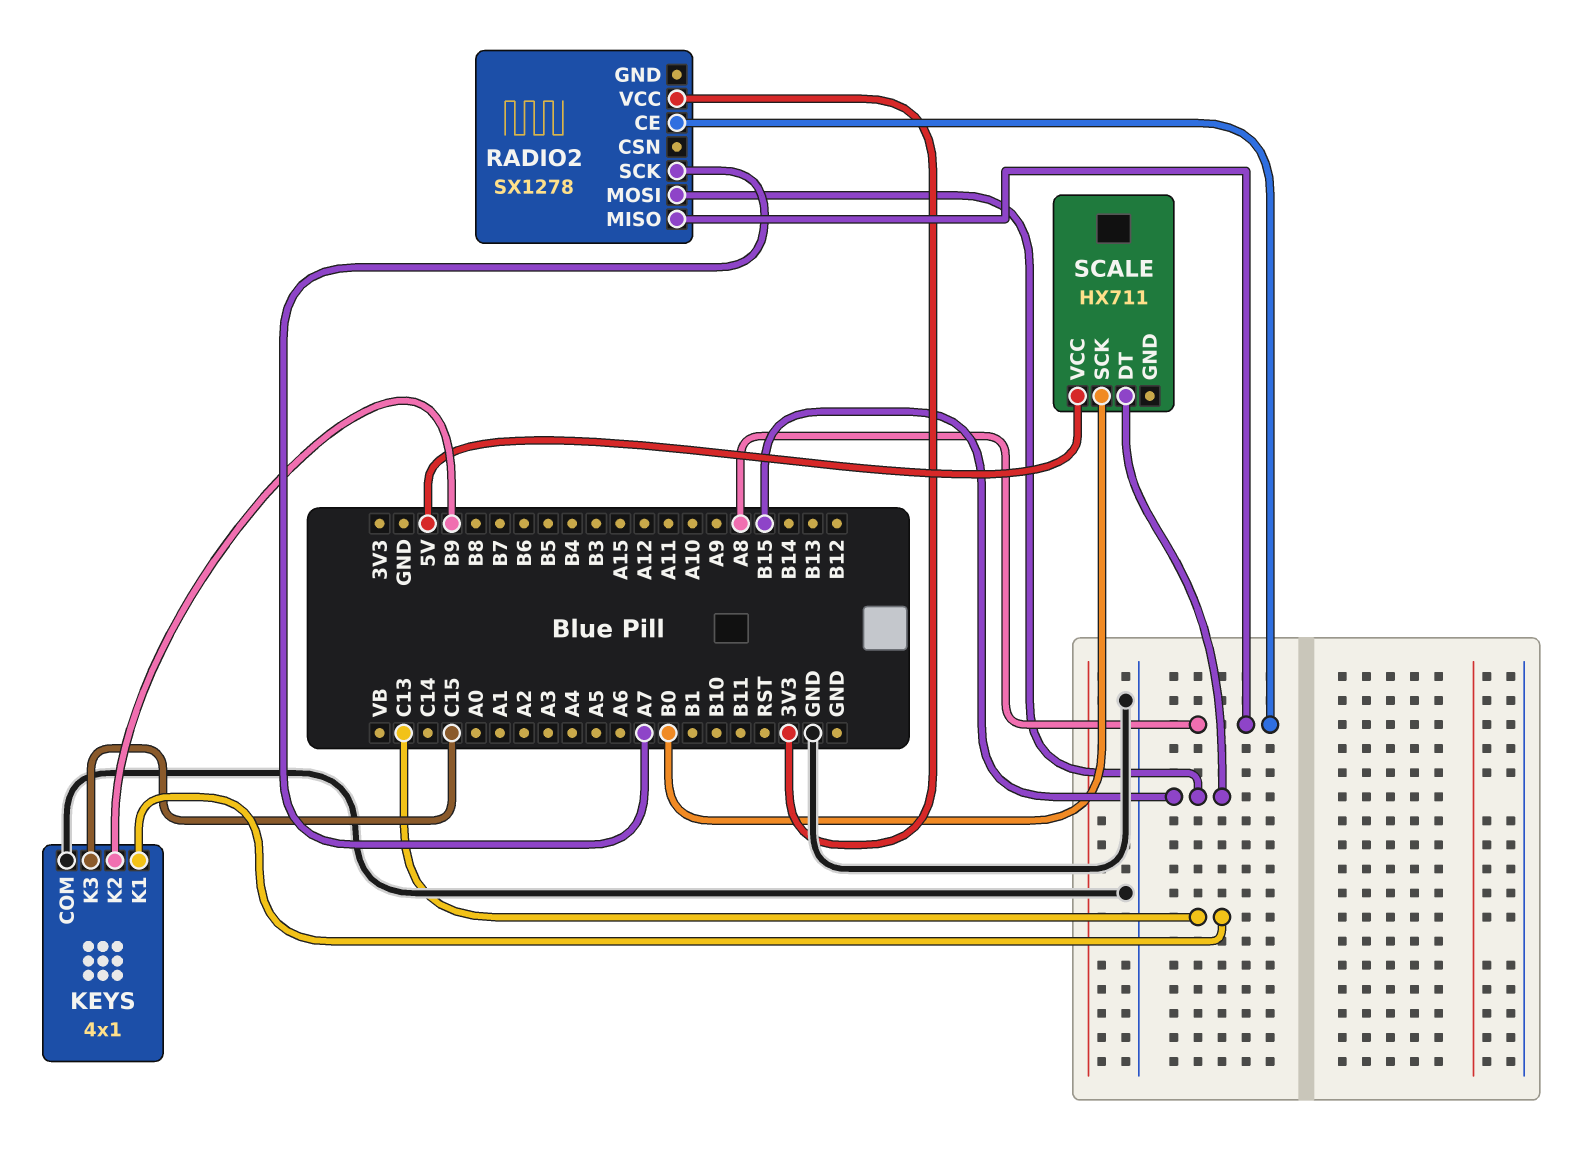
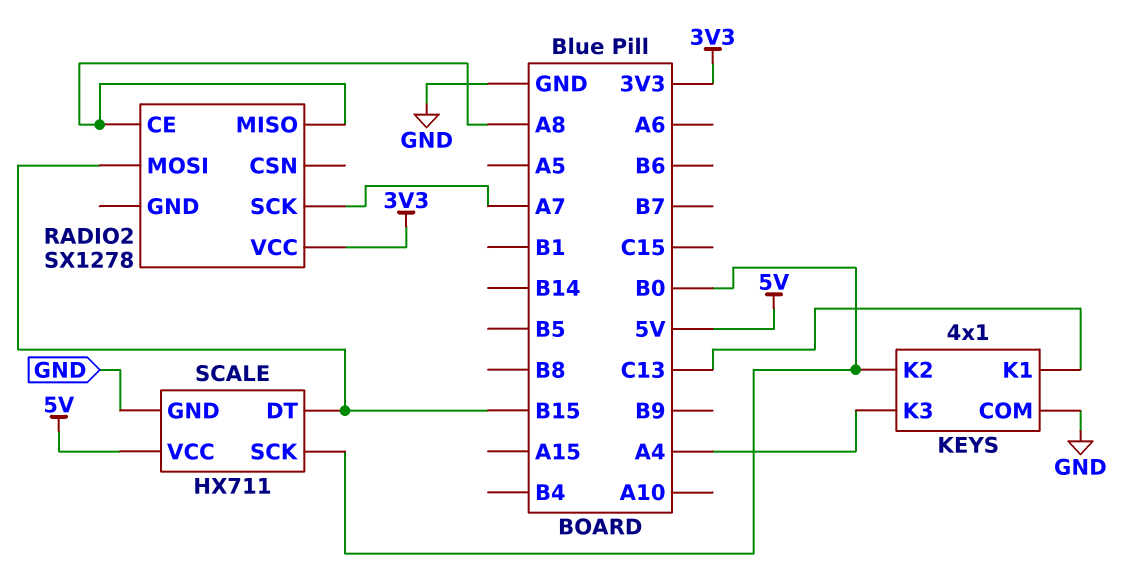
KEYS pin K2: B9 -> B0
KEYS pin K3: C15 -> A4
SCALE pin GND: none -> GND

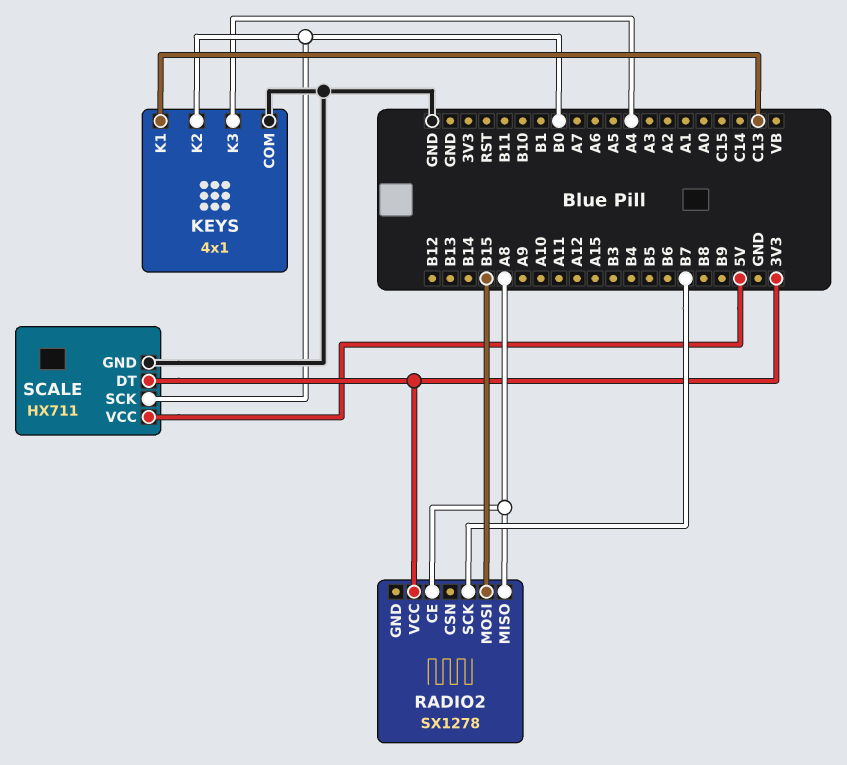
RADIO2 pin SCK: A7 -> B7
SCALE pin DT: B15 -> 3V3

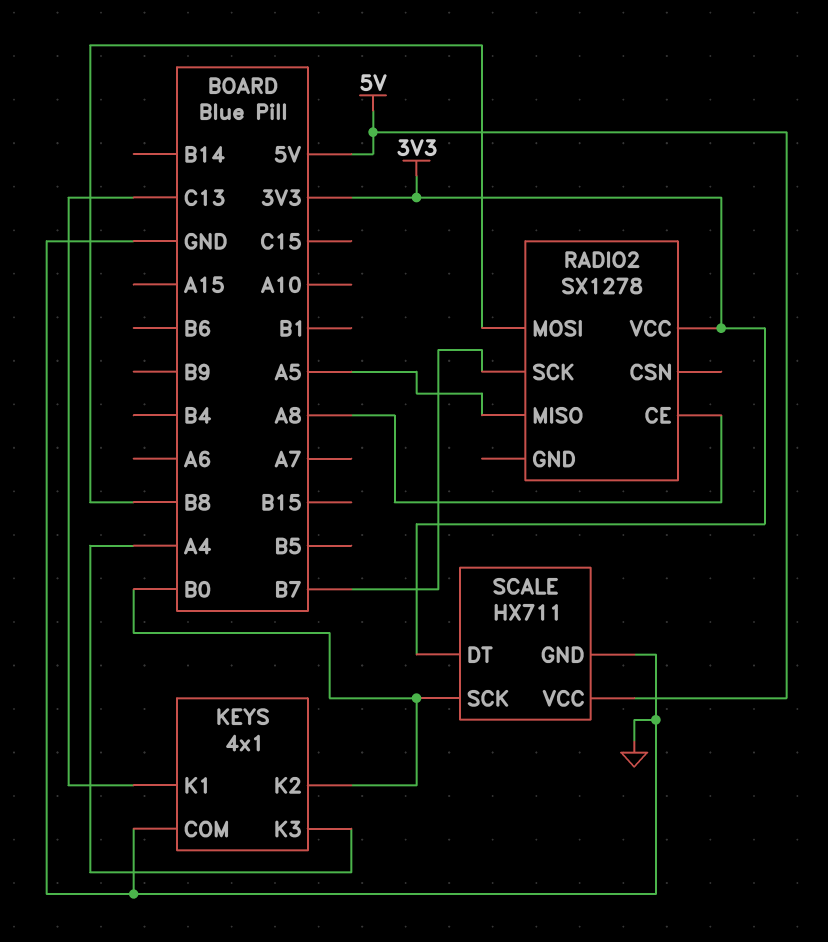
RADIO2 pin MISO: A8 -> A5
RADIO2 pin MOSI: B15 -> B8

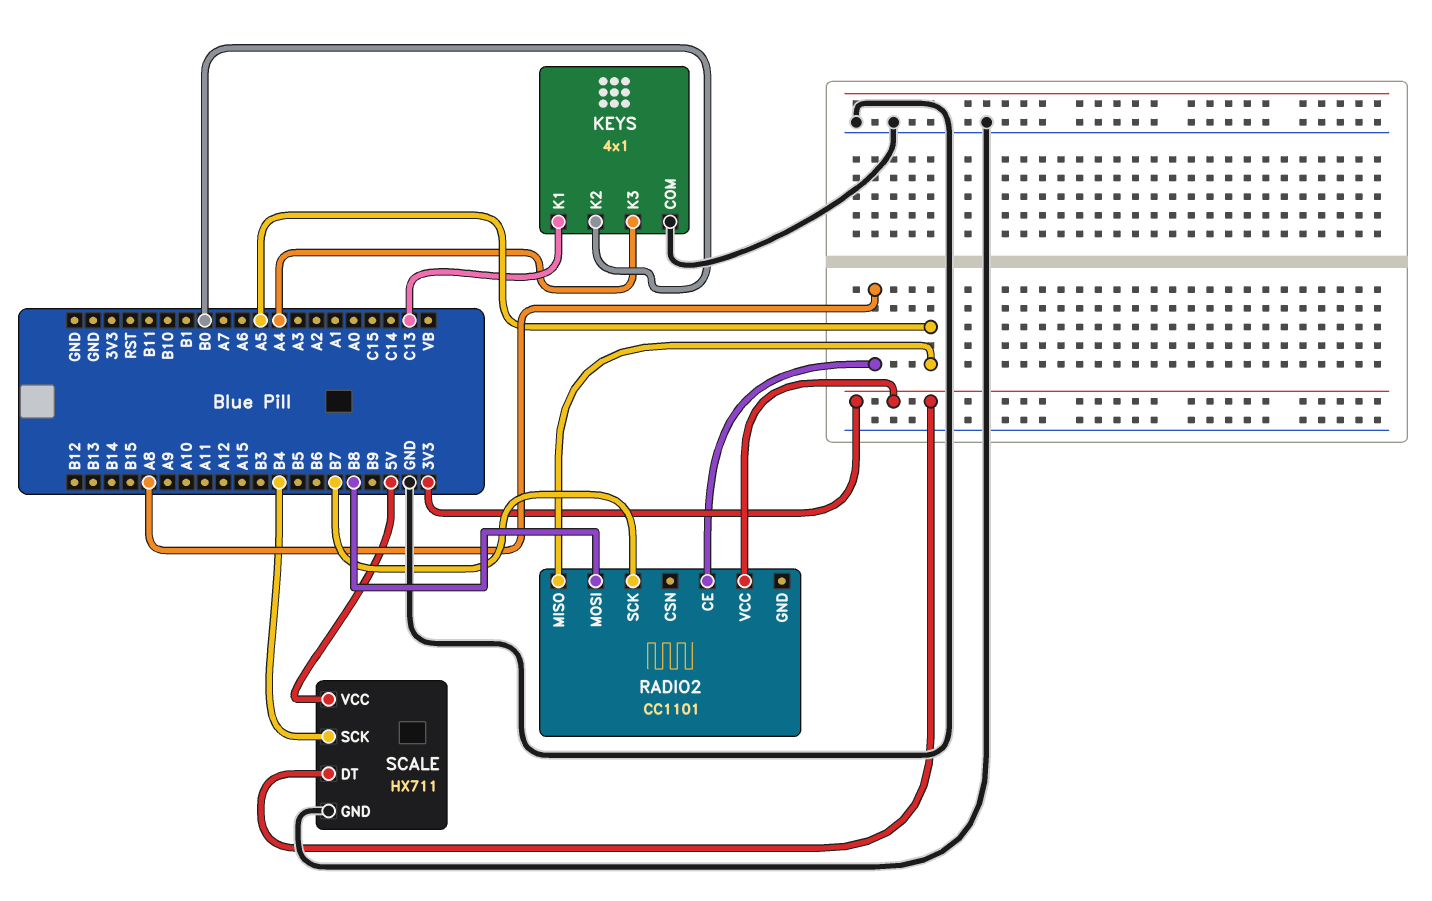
RADIO2: SX1278 -> CC1101
SCALE pin SCK: B0 -> B4

